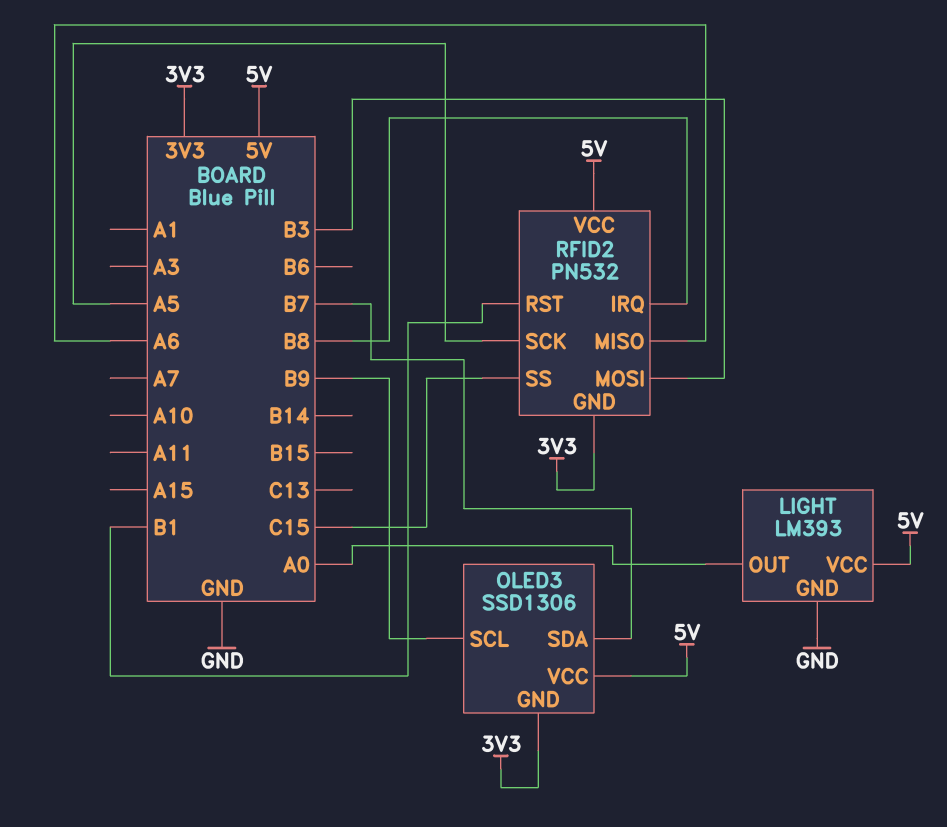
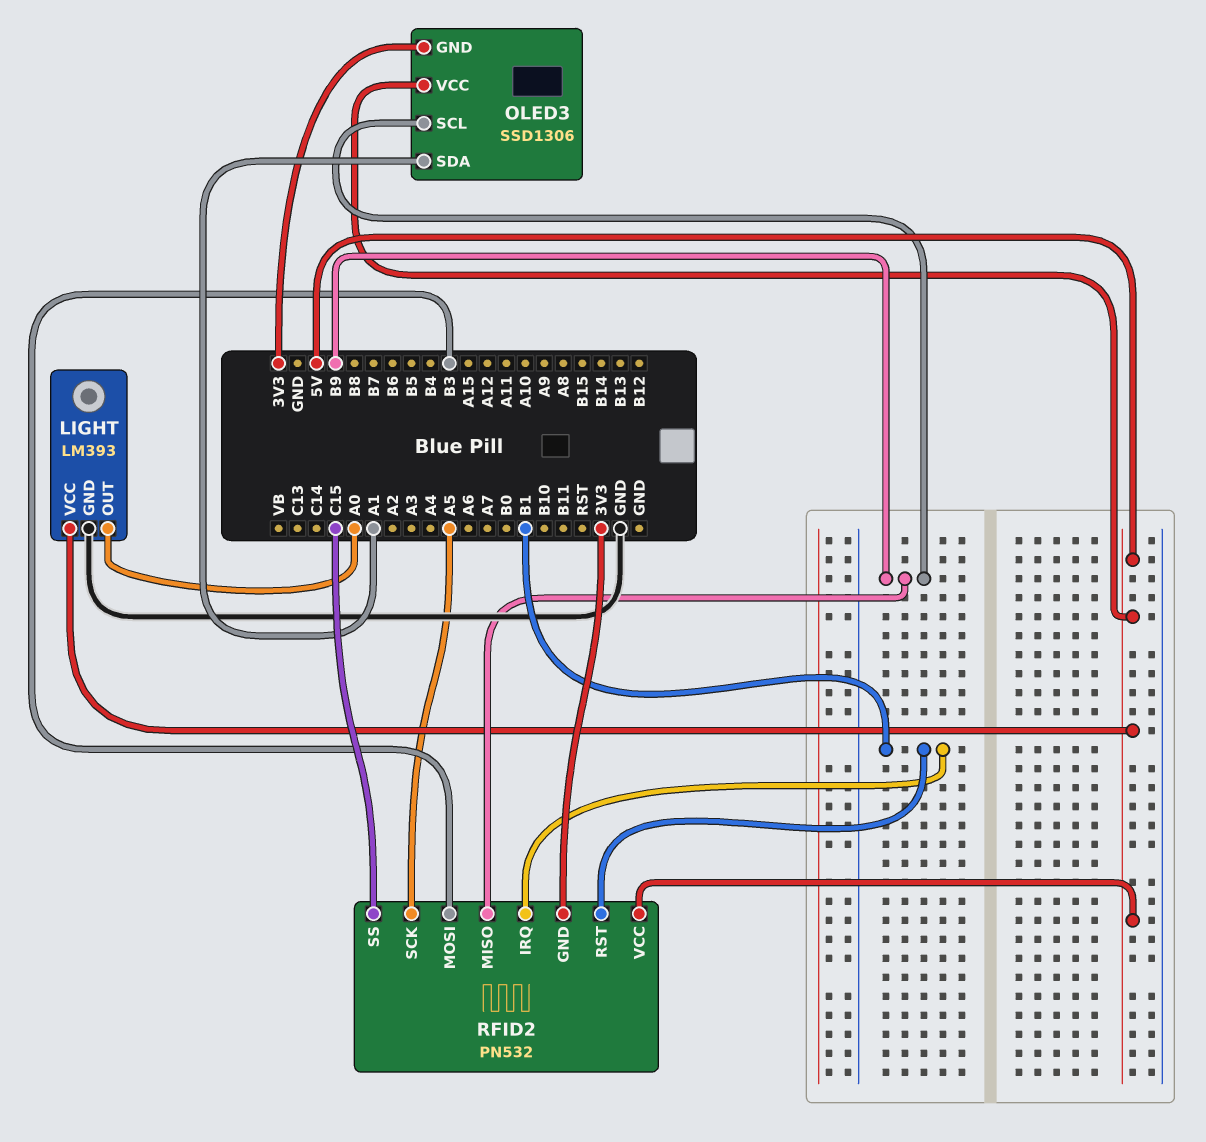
OLED3 pin SDA: B7 -> A1
RFID2 pin IRQ: B8 -> B1
RFID2 pin MISO: A6 -> B9

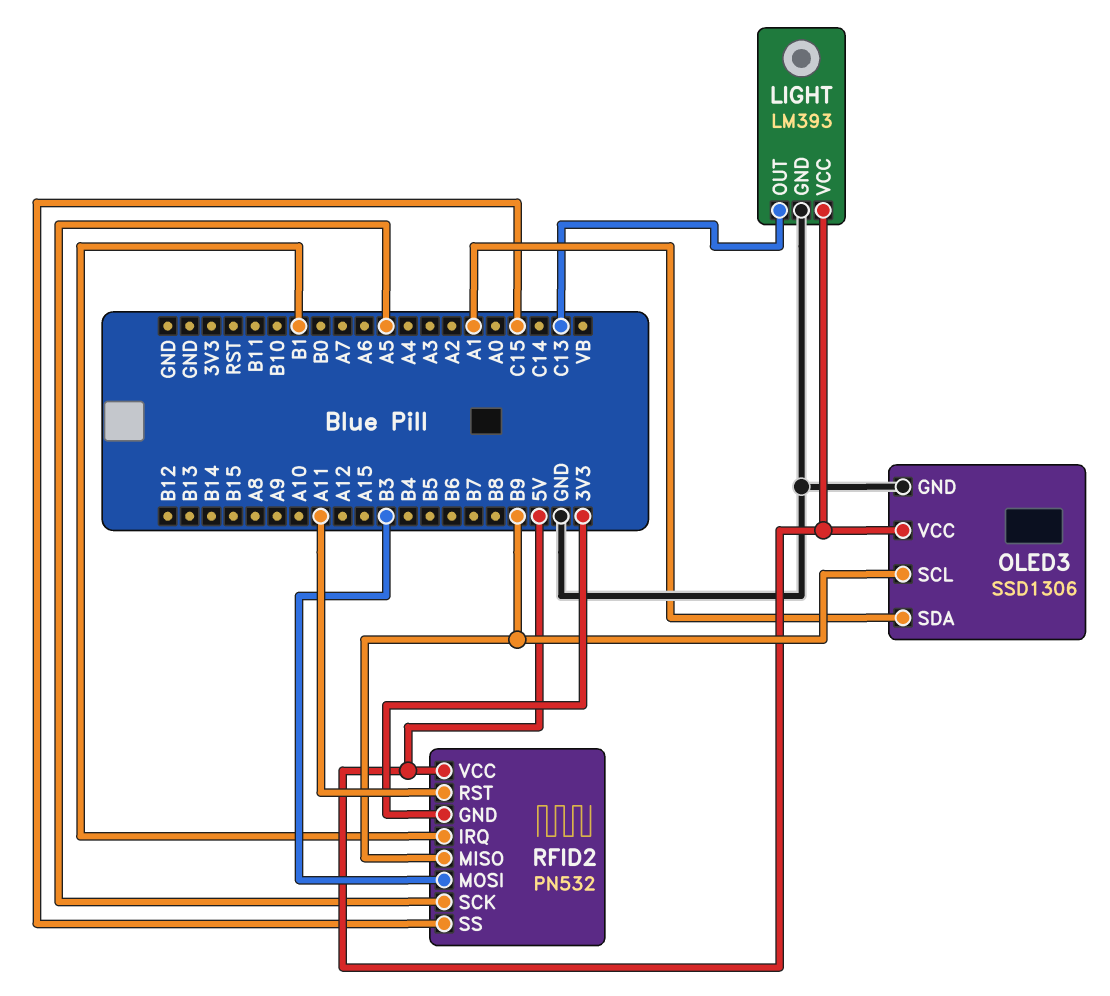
LIGHT pin OUT: A0 -> C13
OLED3 pin GND: 3V3 -> GND
RFID2 pin RST: B1 -> A11

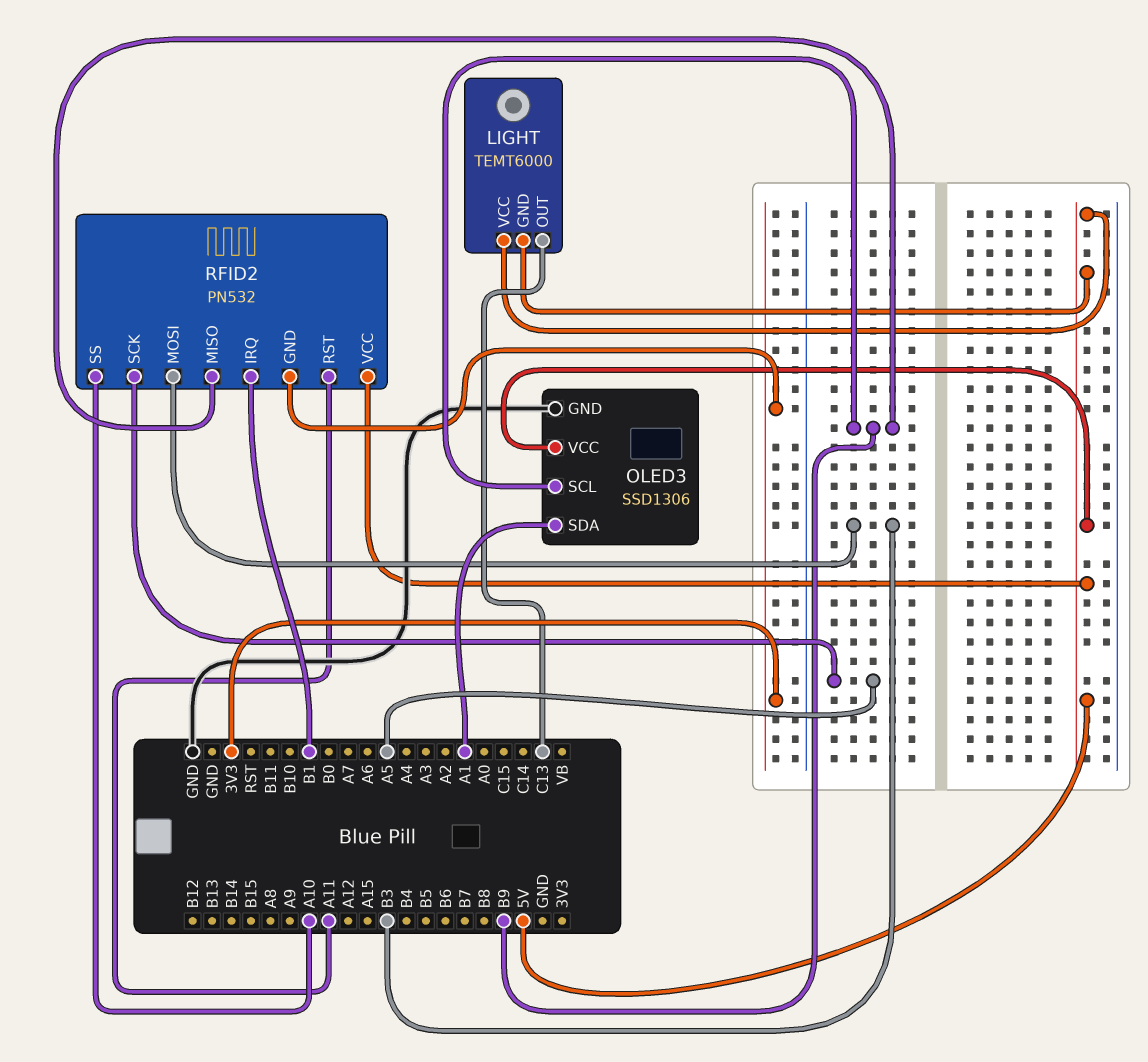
LIGHT: LM393 -> TEMT6000
LIGHT pin GND: GND -> 5V
RFID2 pin SS: C15 -> A10

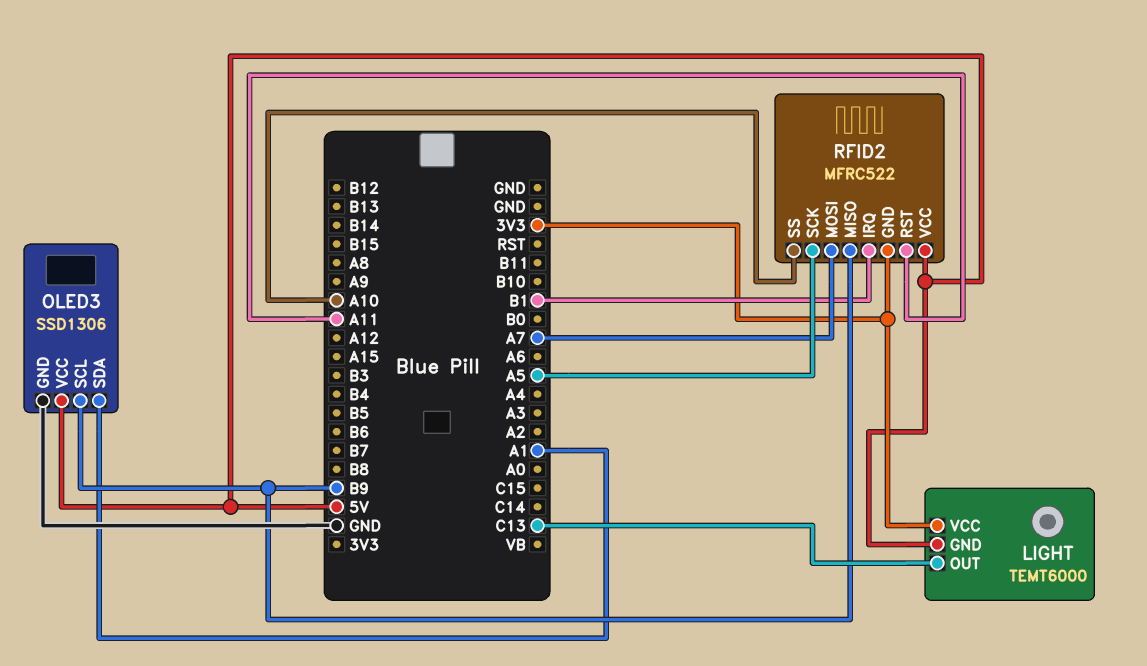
LIGHT pin VCC: 5V -> 3V3
RFID2: PN532 -> MFRC522
RFID2 pin MOSI: B3 -> A7

